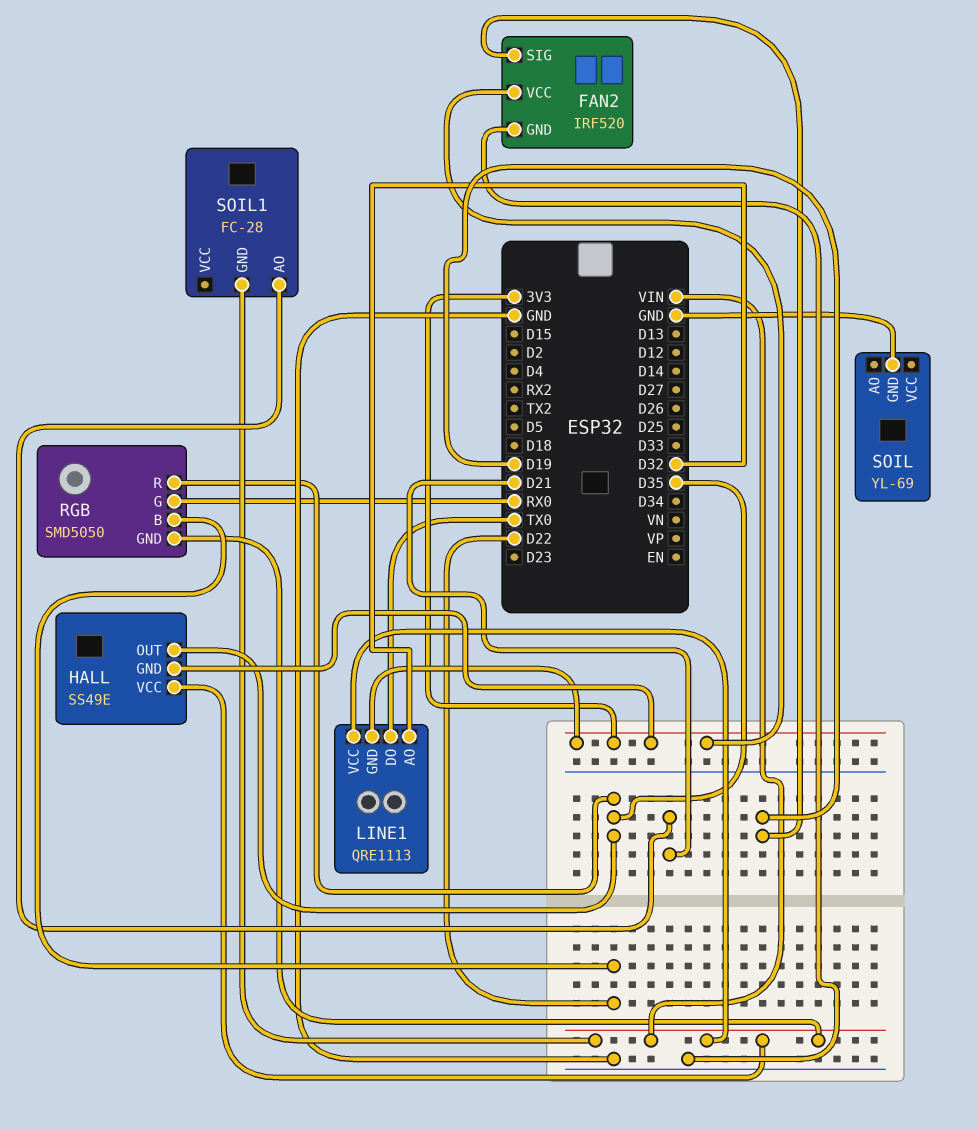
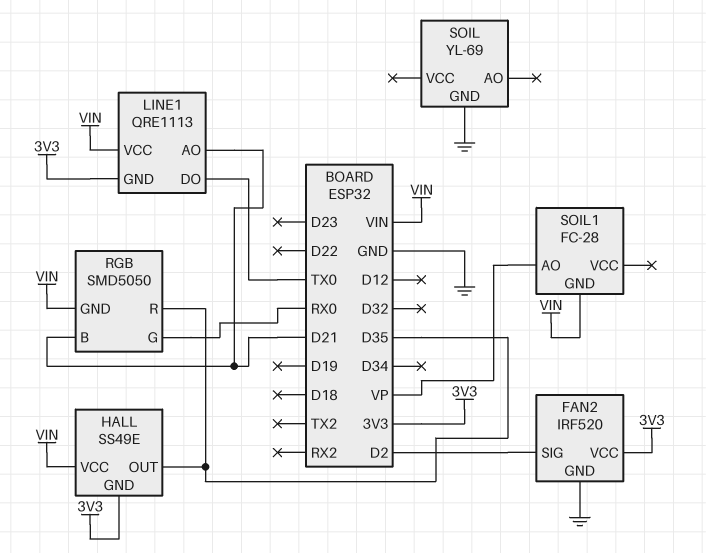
FAN2 pin SIG: D19 -> D2
LINE1 pin AO: D32 -> D21
RGB pin B: D22 -> D21
SOIL1 pin AO: D21 -> VP

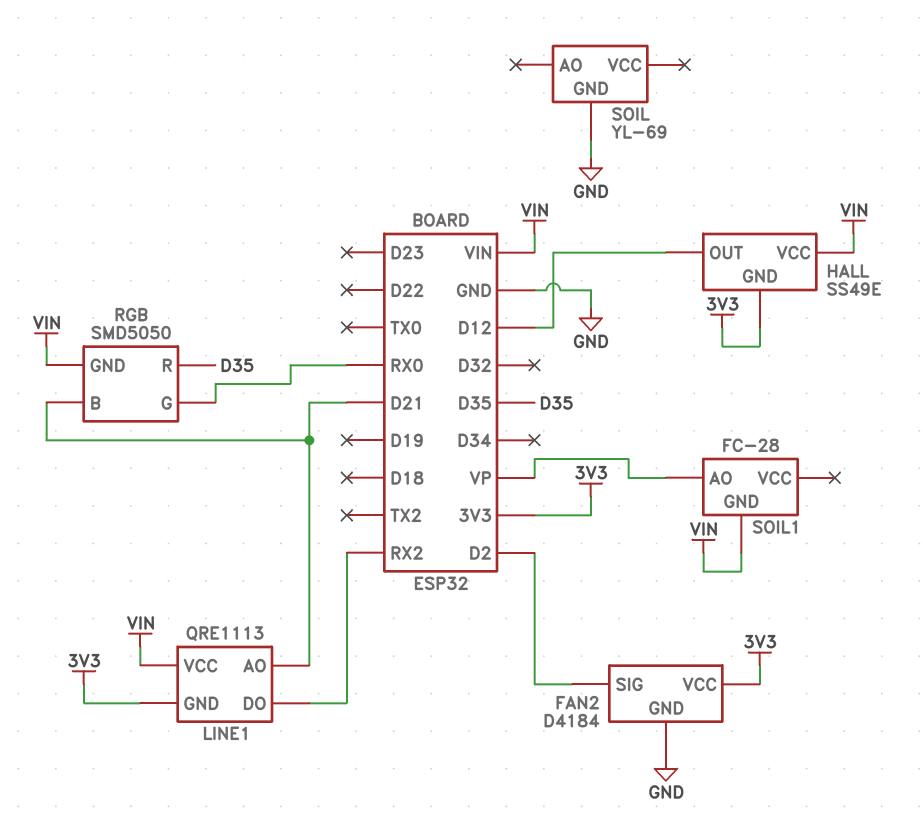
FAN2: IRF520 -> D4184
HALL pin OUT: D35 -> D12
LINE1 pin DO: TX0 -> RX2

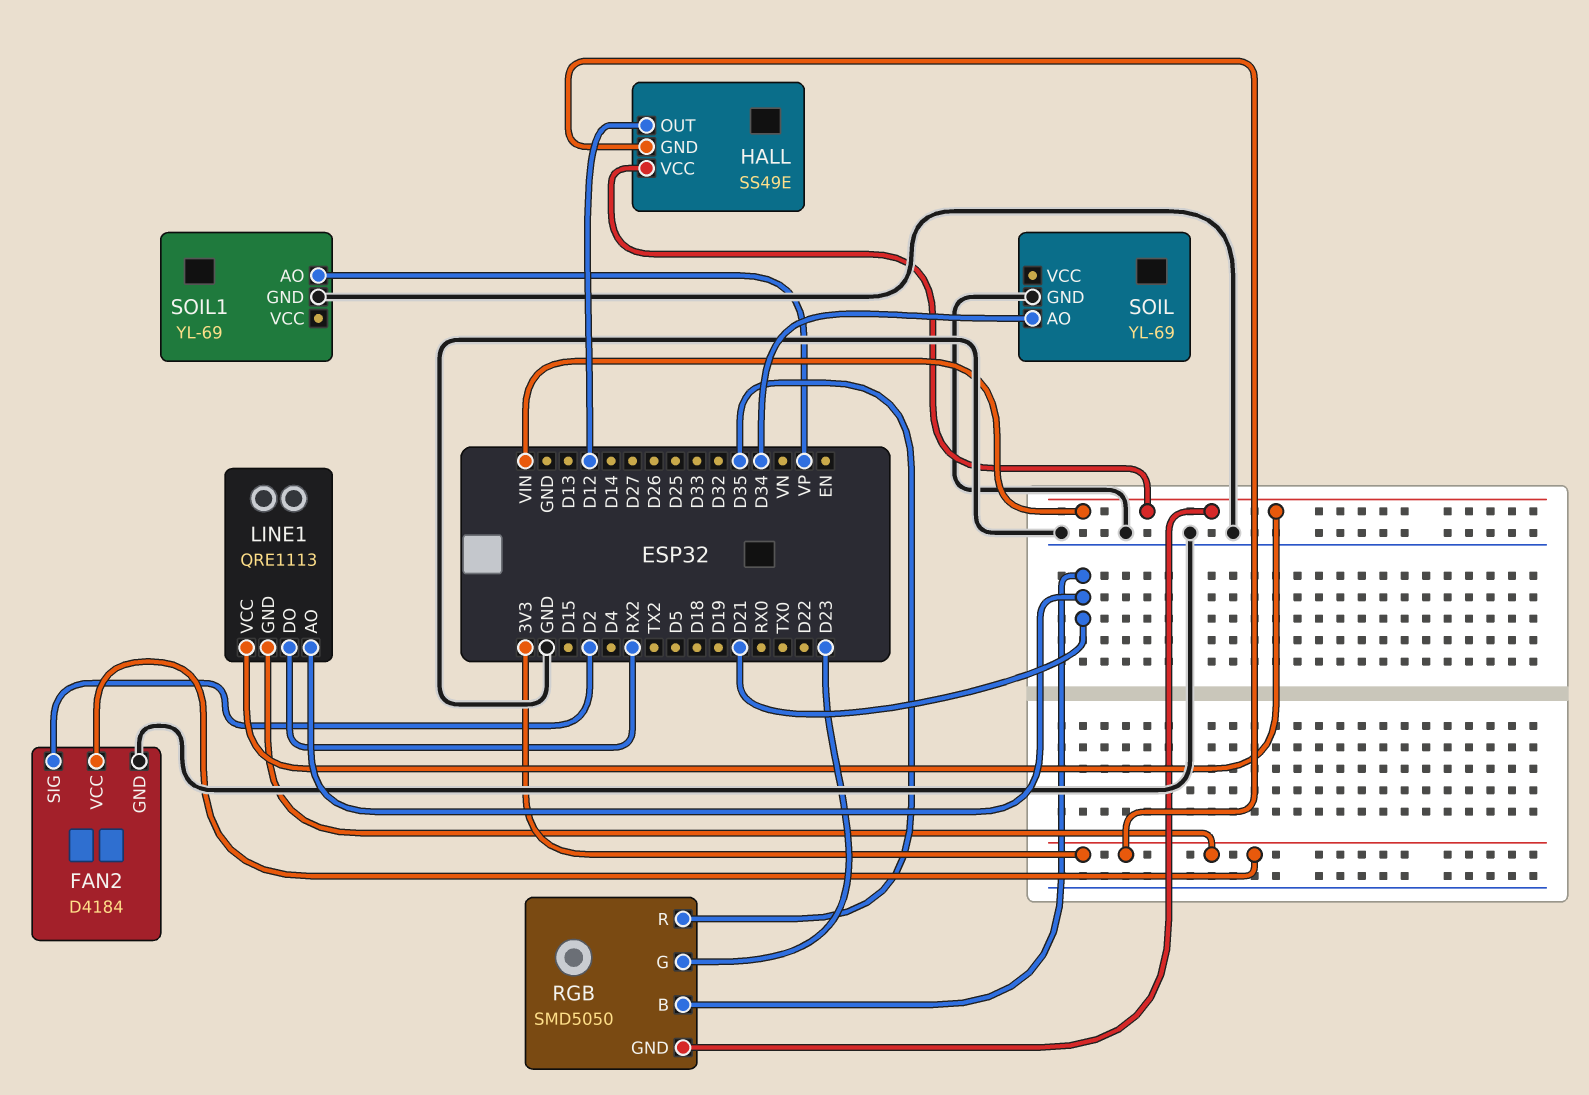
RGB pin G: RX0 -> D23
SOIL pin AO: none -> D34
SOIL1: FC-28 -> YL-69
SOIL1 pin GND: VIN -> GND

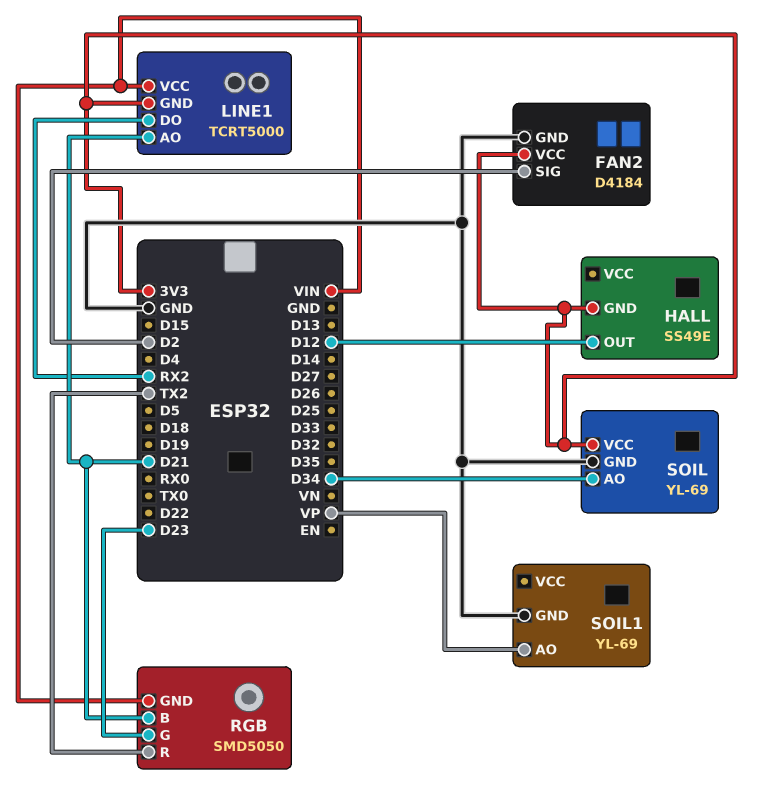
HALL pin VCC: VIN -> none
LINE1: QRE1113 -> TCRT5000
RGB pin R: D35 -> TX2
SOIL pin VCC: none -> 3V3

